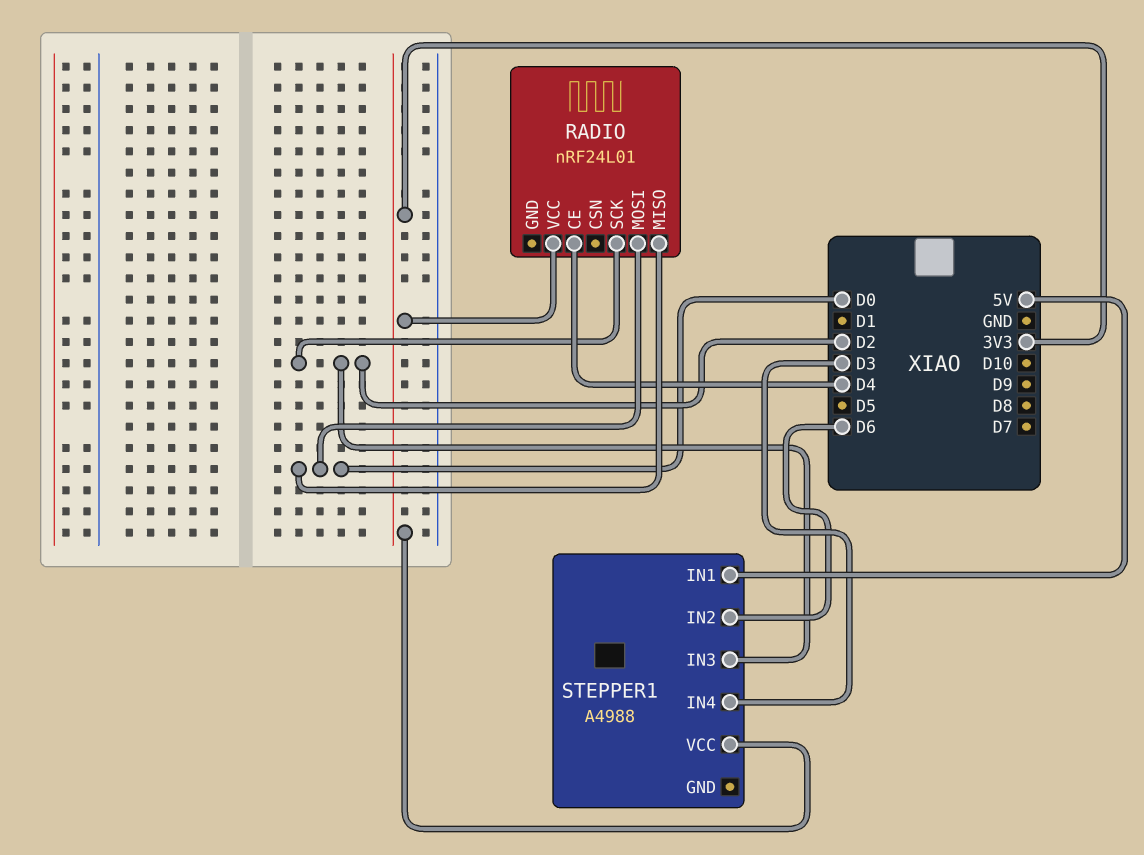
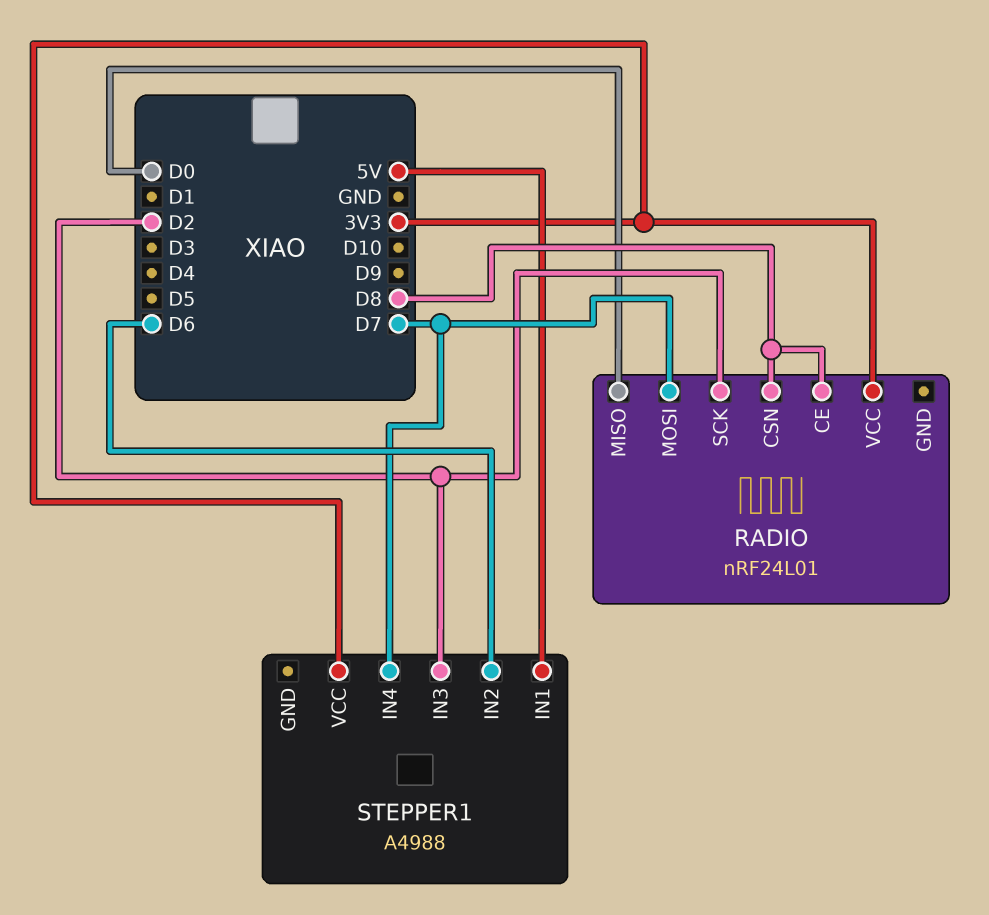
RADIO pin CE: D4 -> D8
RADIO pin CSN: none -> D8
RADIO pin MOSI: D0 -> D7
STEPPER1 pin IN4: D3 -> D7

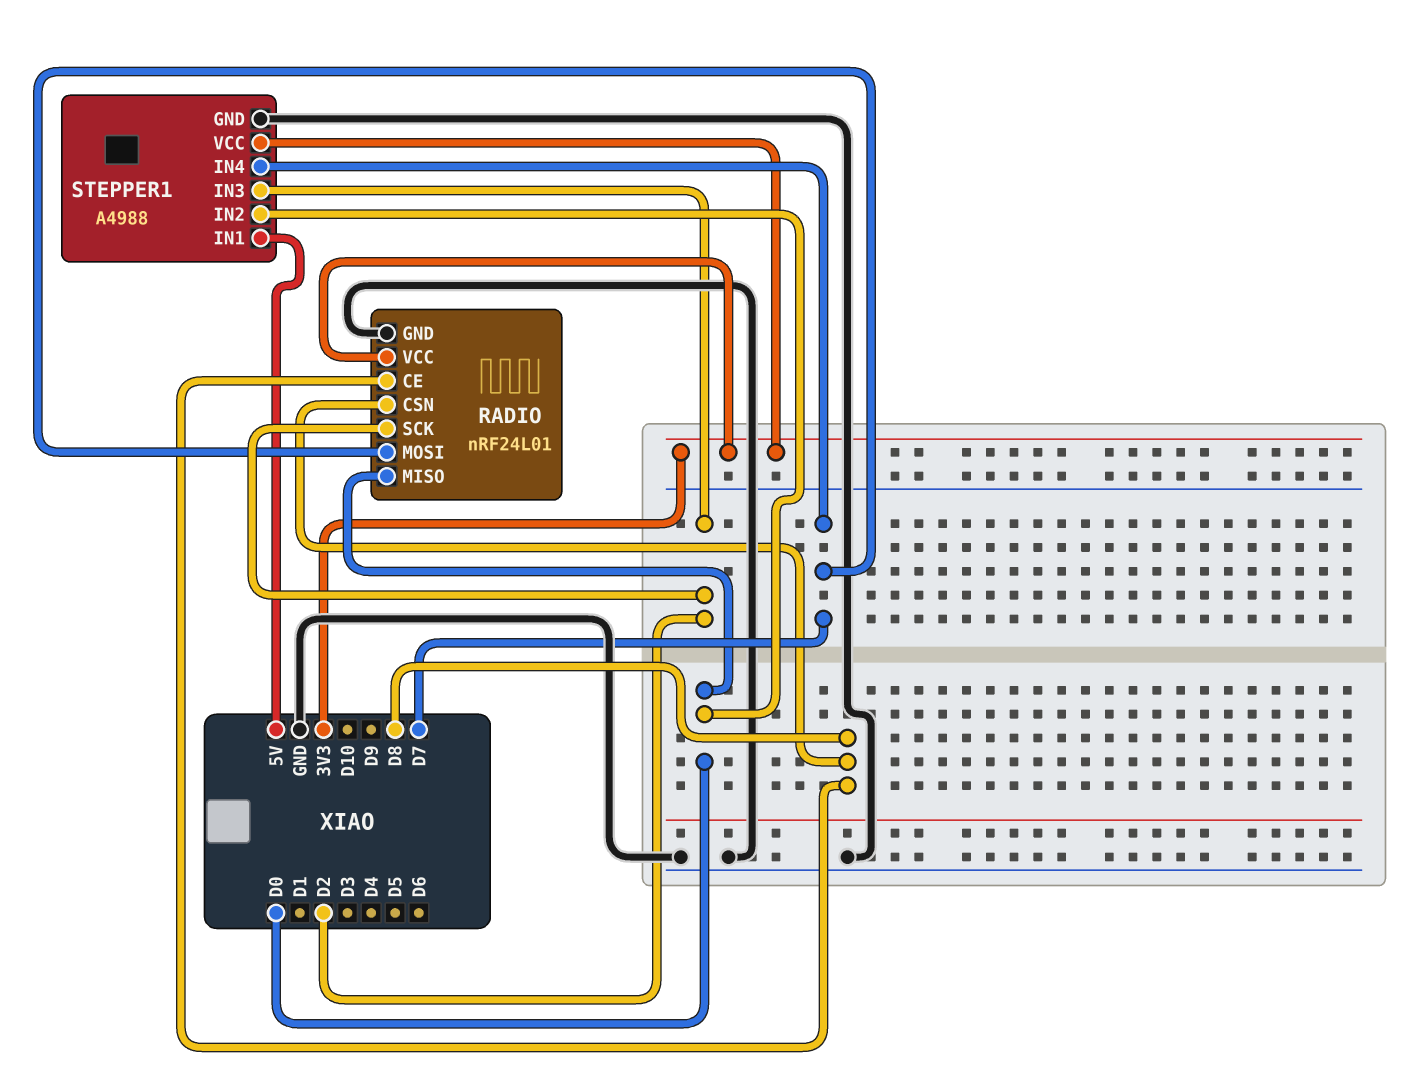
RADIO pin GND: none -> GND
STEPPER1 pin GND: none -> GND
STEPPER1 pin IN2: D6 -> D0

